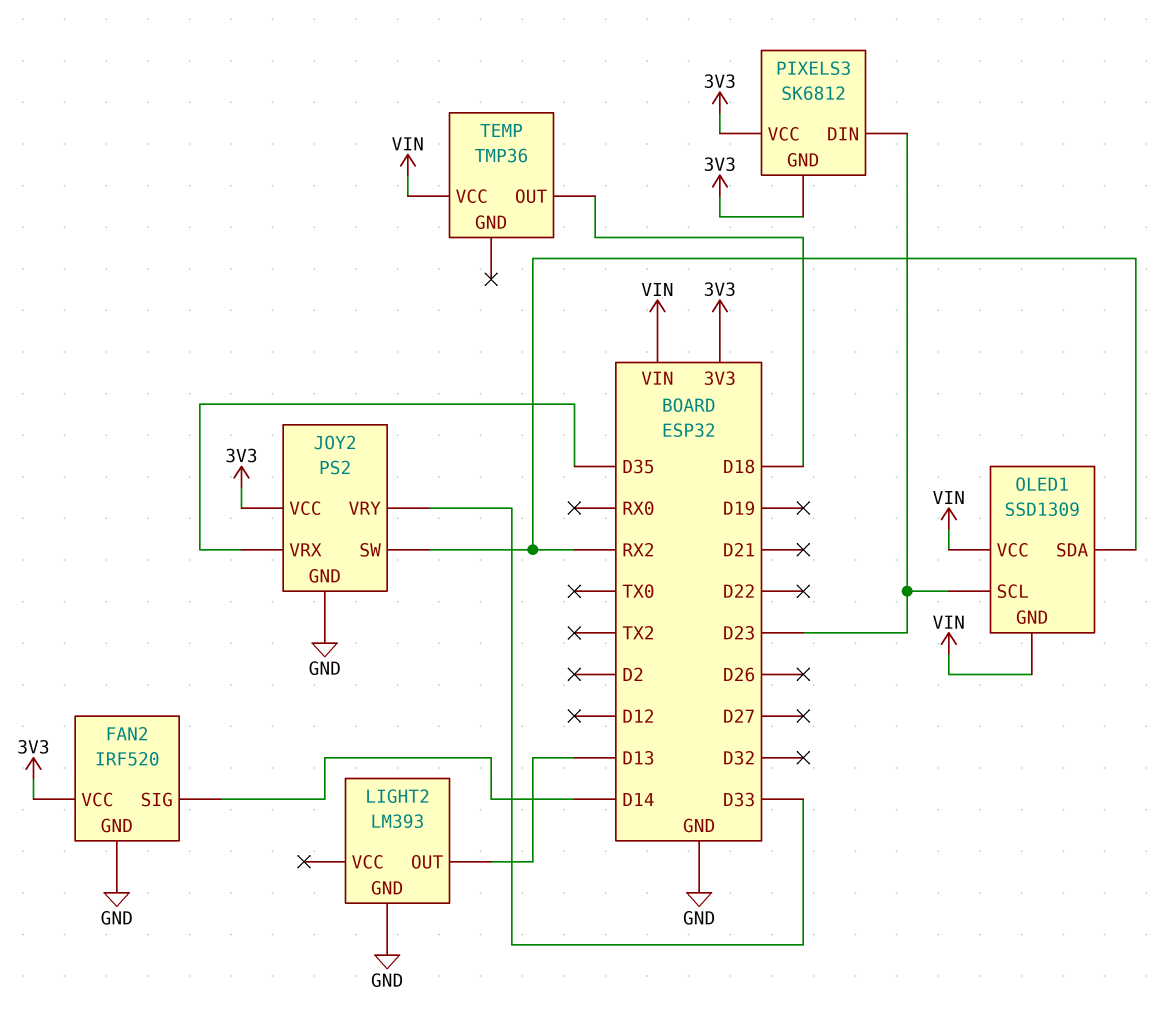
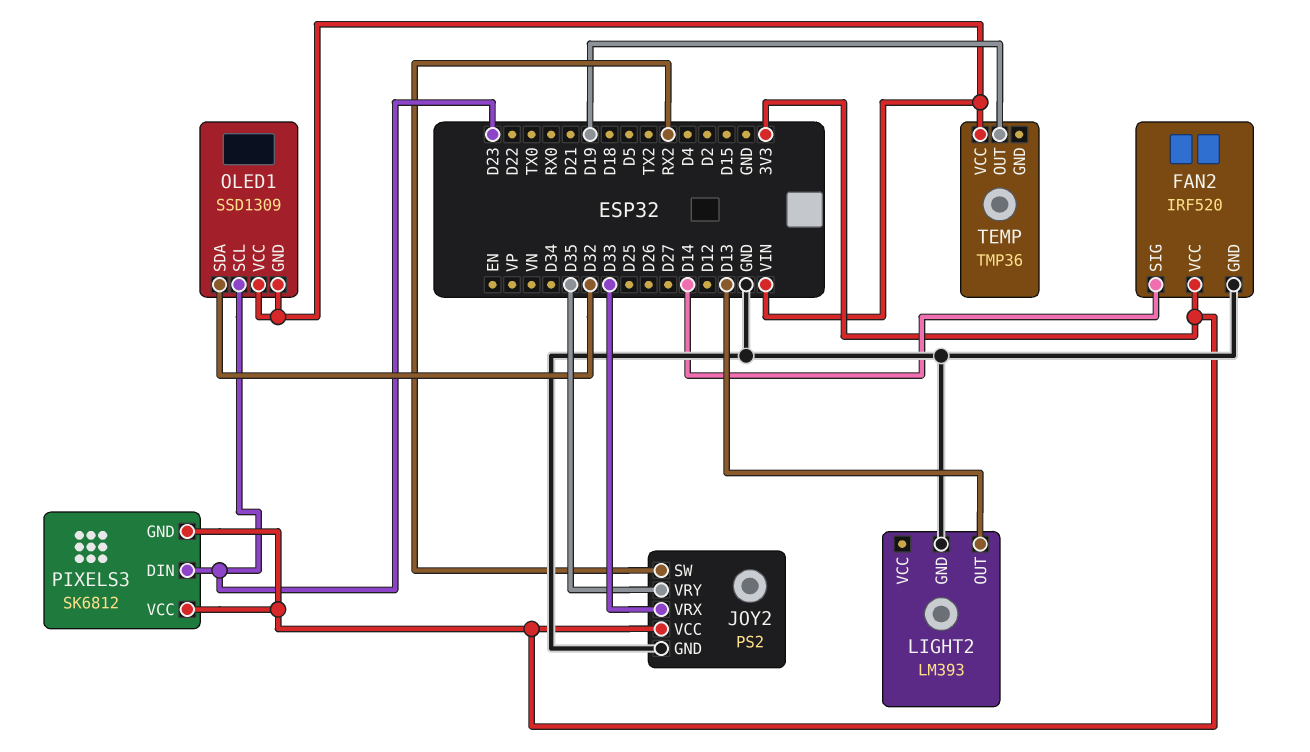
JOY2 pin VRX: D35 -> D33
JOY2 pin VRY: D33 -> D35
OLED1 pin SDA: RX2 -> D32
TEMP pin OUT: D18 -> D19

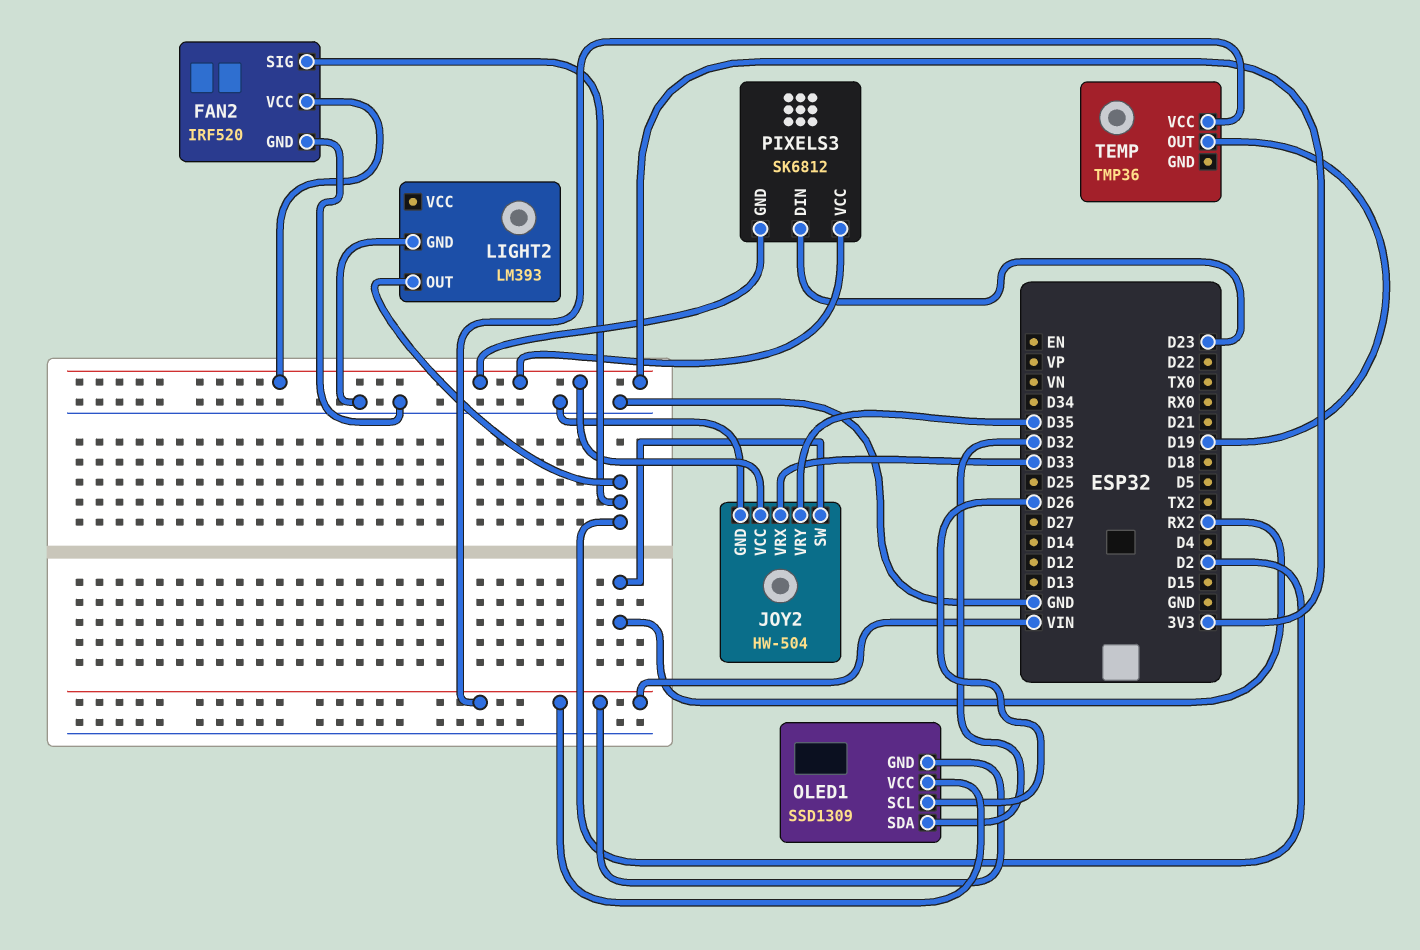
FAN2 pin SIG: D14 -> D2
JOY2: PS2 -> HW-504
LIGHT2 pin OUT: D13 -> D2
OLED1 pin SCL: D23 -> D26

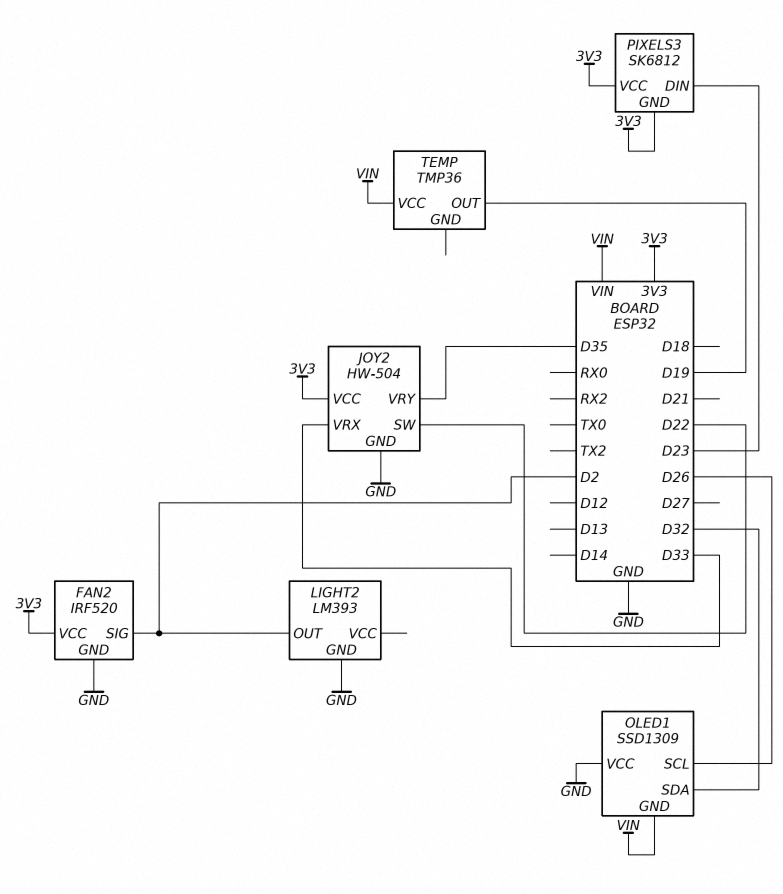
JOY2 pin SW: RX2 -> D22
OLED1 pin VCC: VIN -> GND

